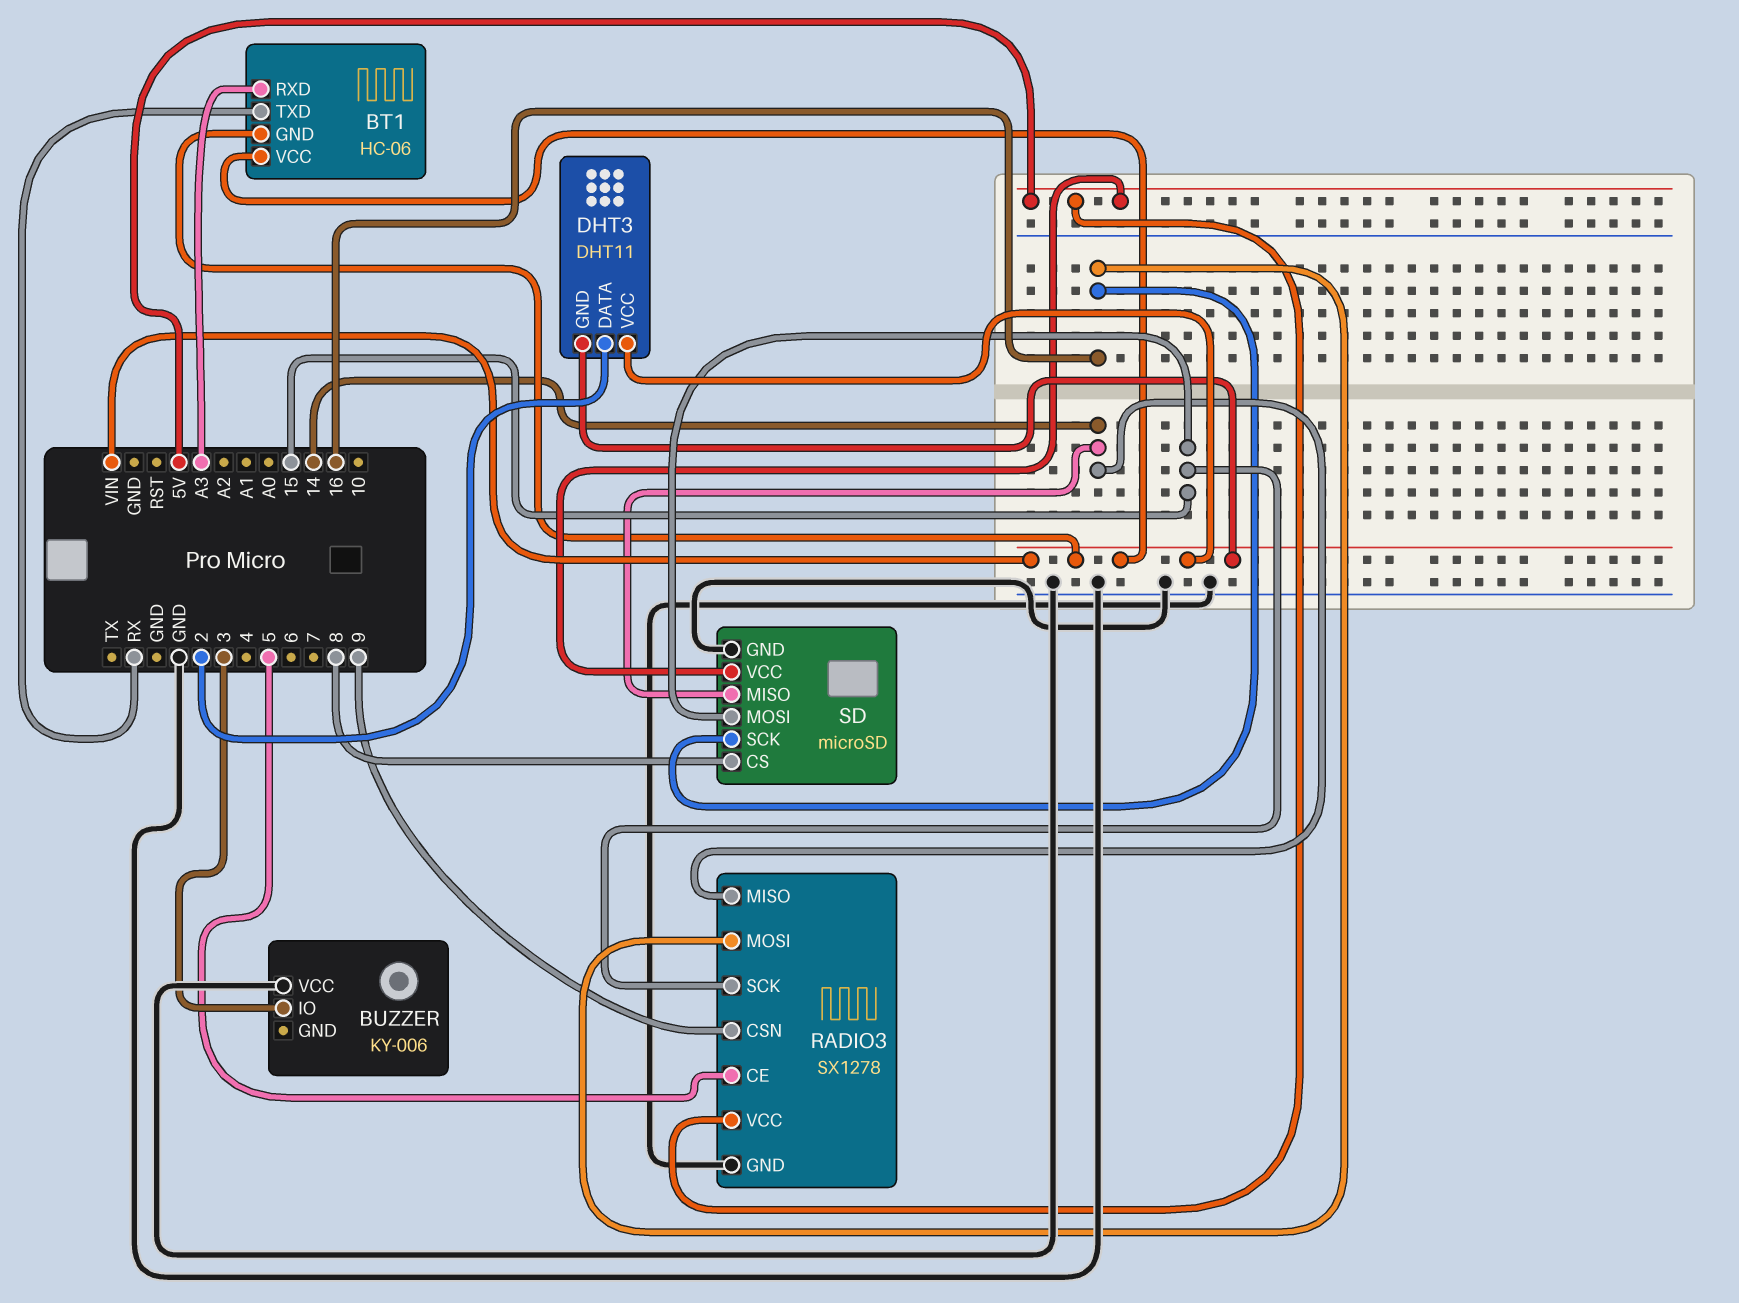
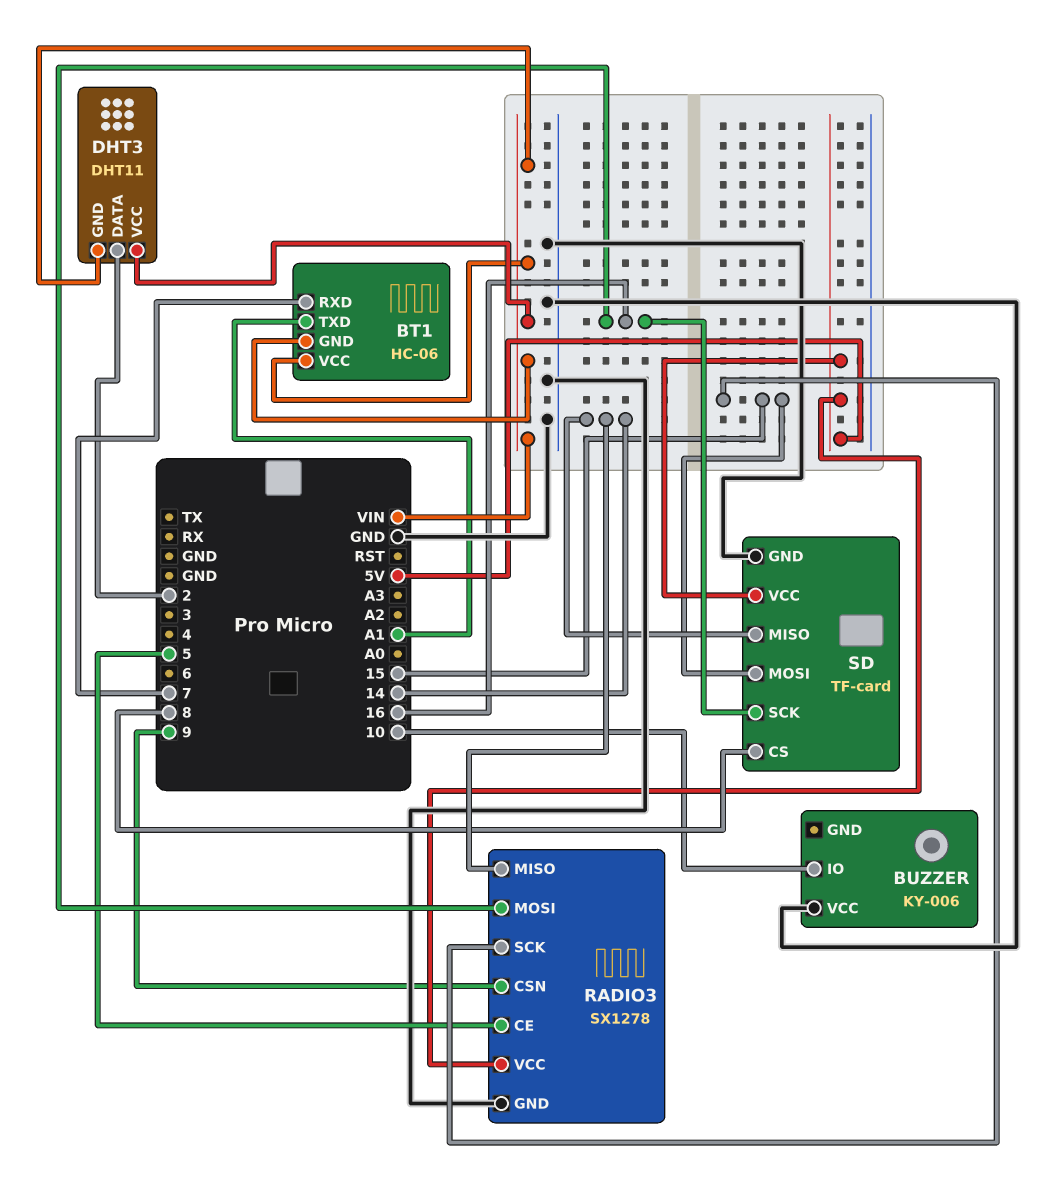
BT1 pin RXD: A3 -> 7
BT1 pin TXD: RX -> A1
BUZZER pin IO: 3 -> 10
SD: microSD -> TF-card

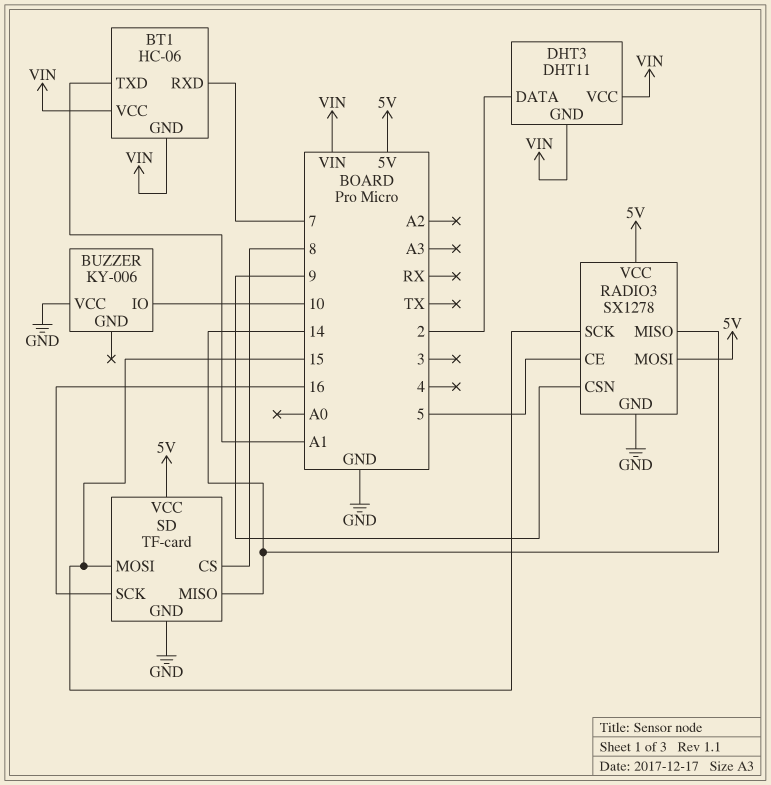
RADIO3 pin MOSI: 16 -> 5V

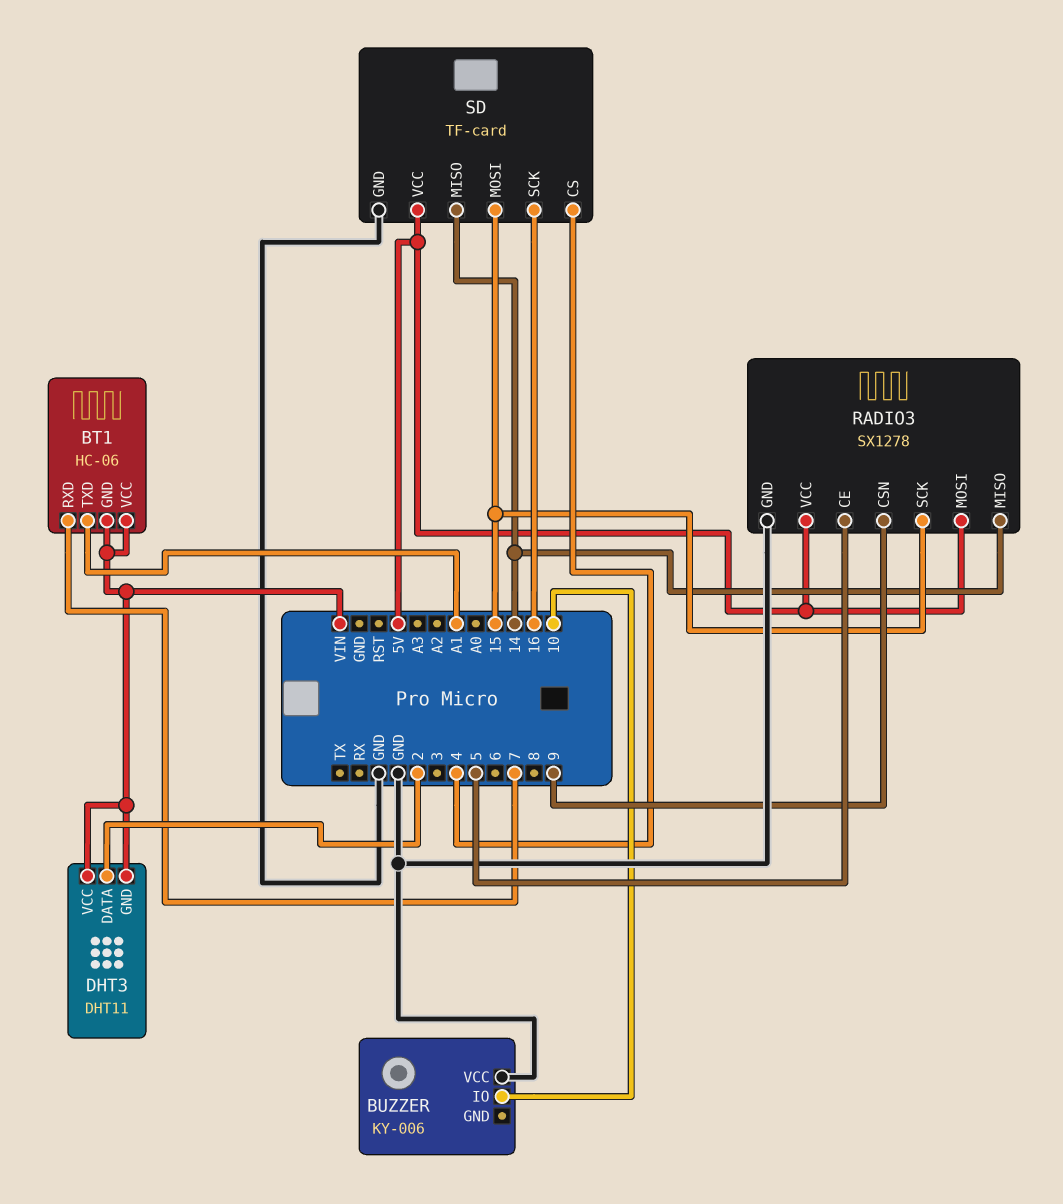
SD pin CS: 8 -> 4

